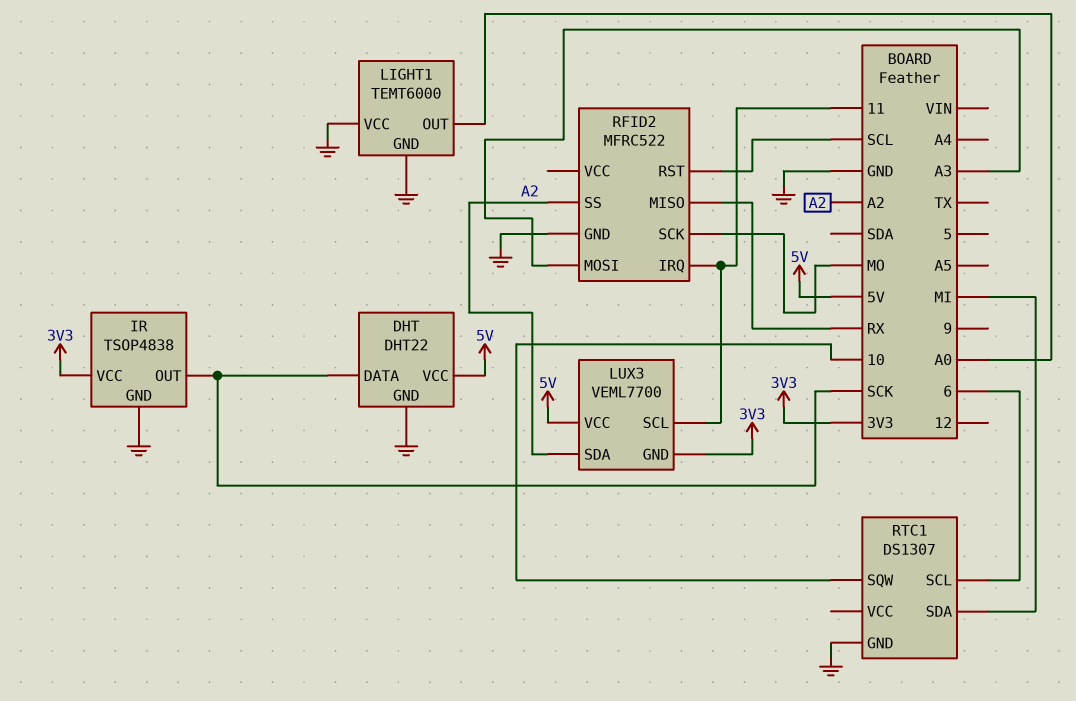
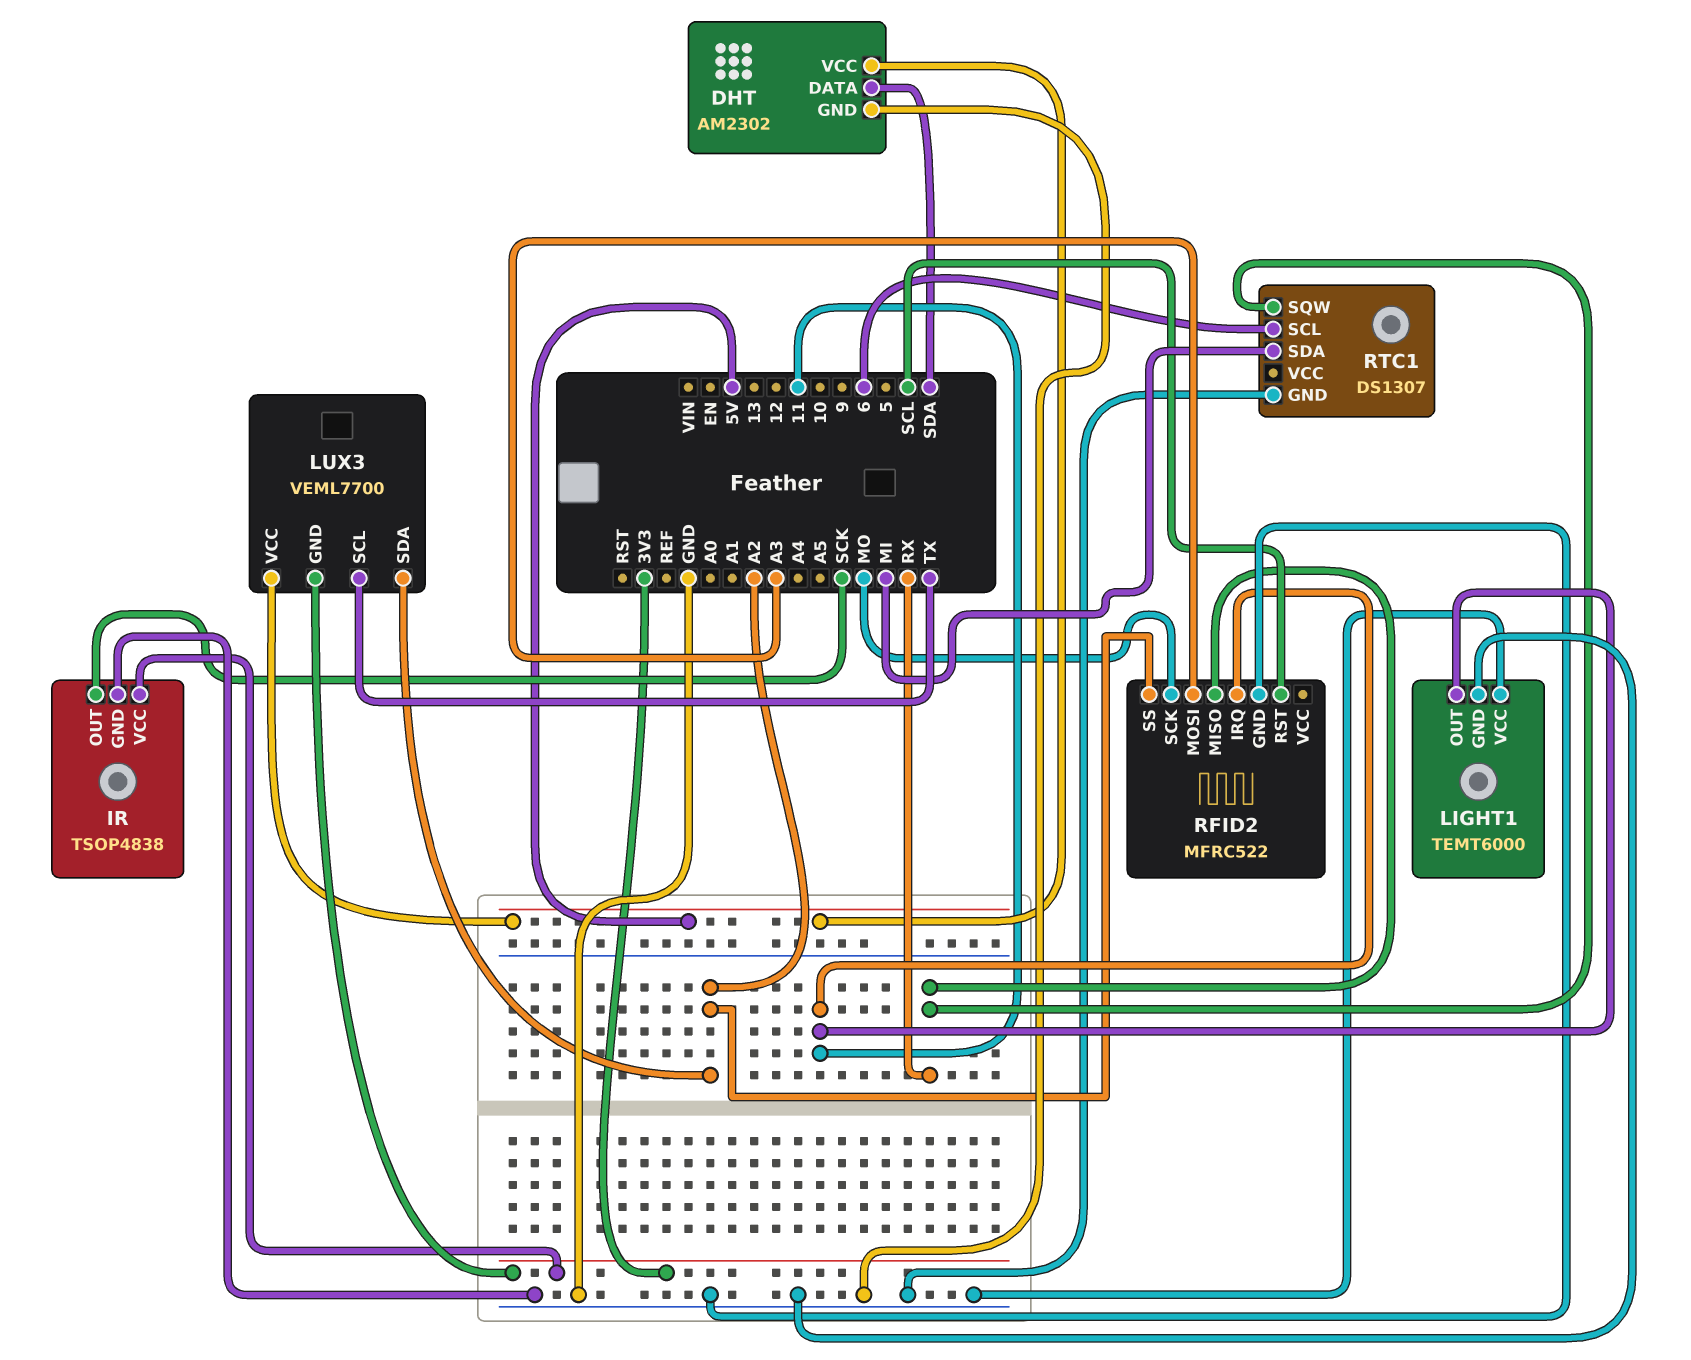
DHT: DHT22 -> AM2302
DHT pin DATA: SCK -> SDA
LIGHT1 pin OUT: A0 -> 11
LUX3 pin SCL: 11 -> TX
RTC1 pin SQW: 10 -> RX

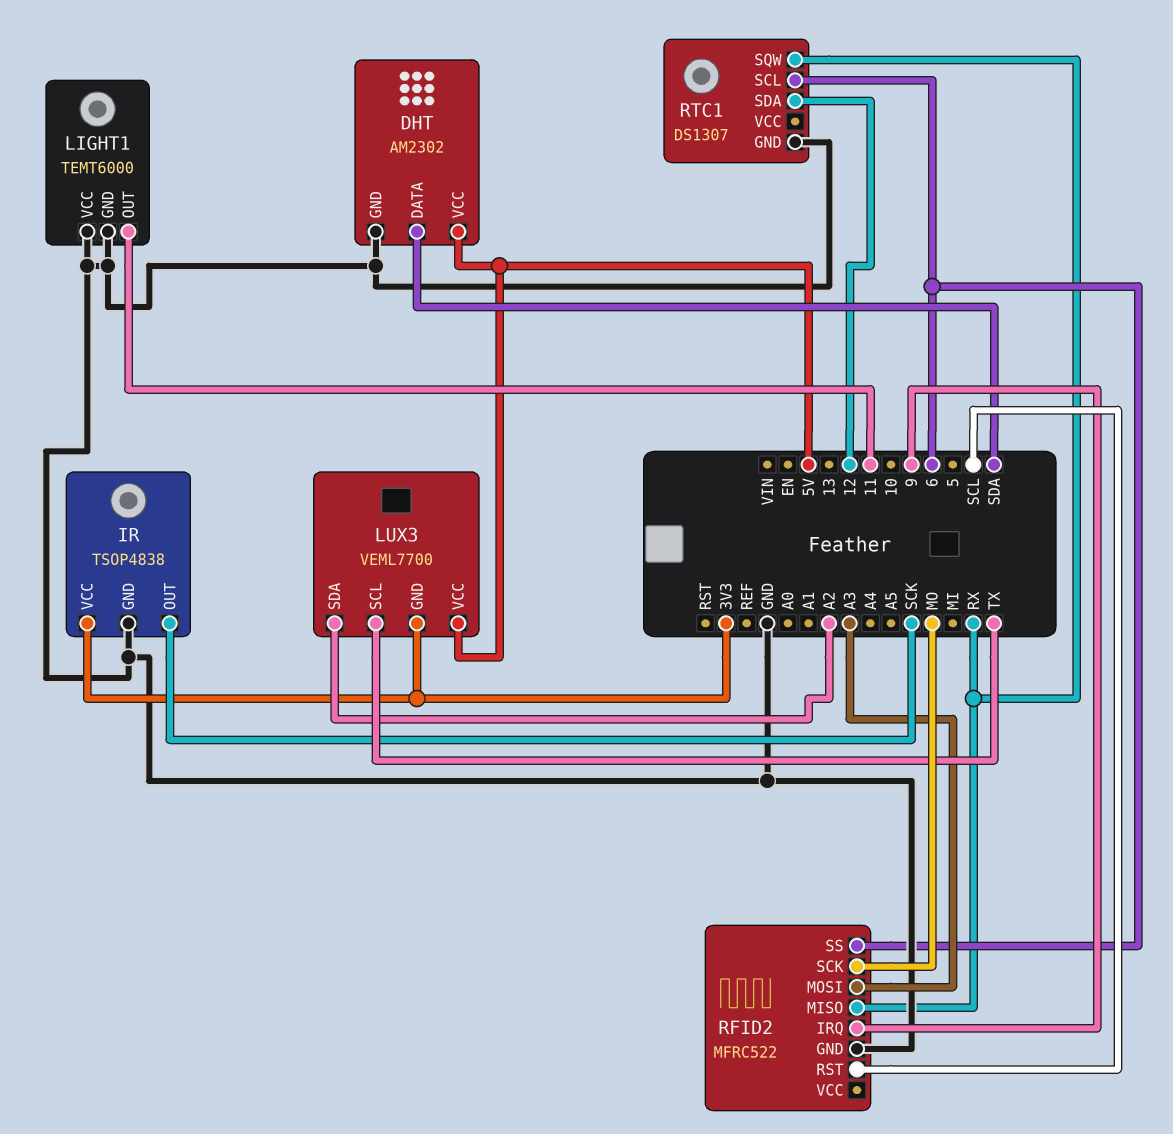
RFID2 pin IRQ: 11 -> 9
RFID2 pin SS: A2 -> 6
RTC1 pin SDA: MI -> 12

